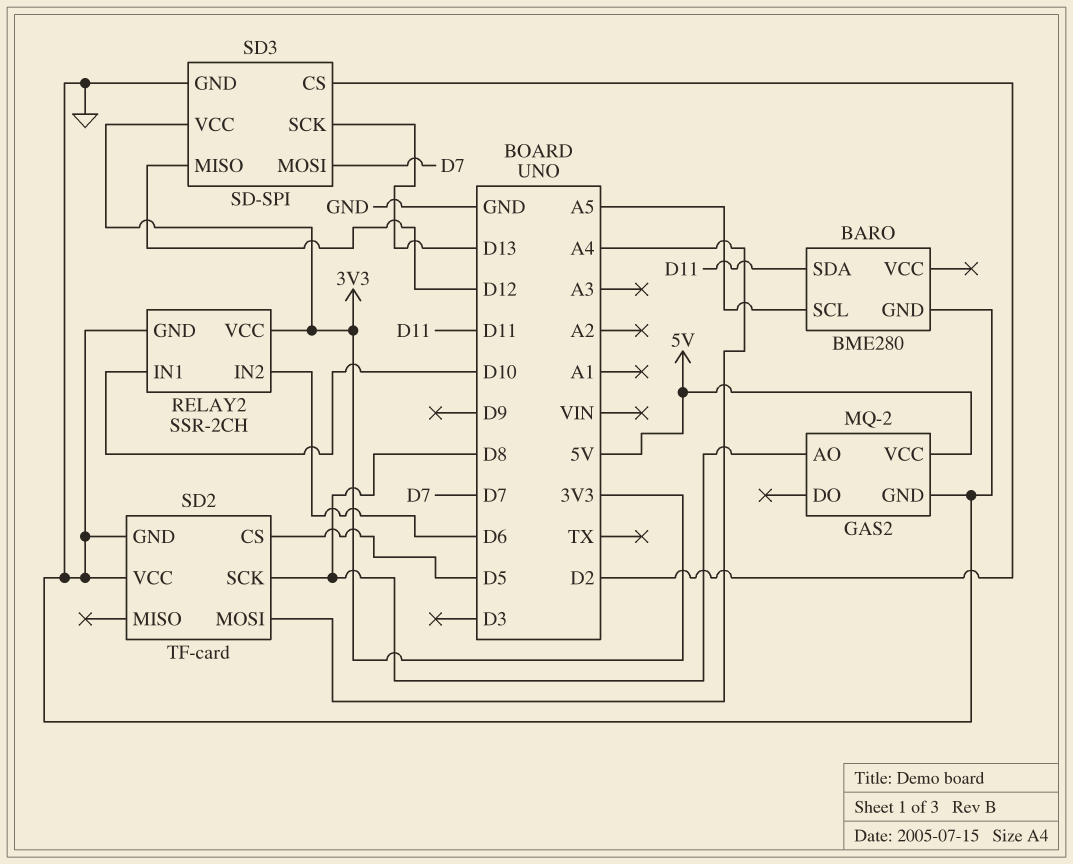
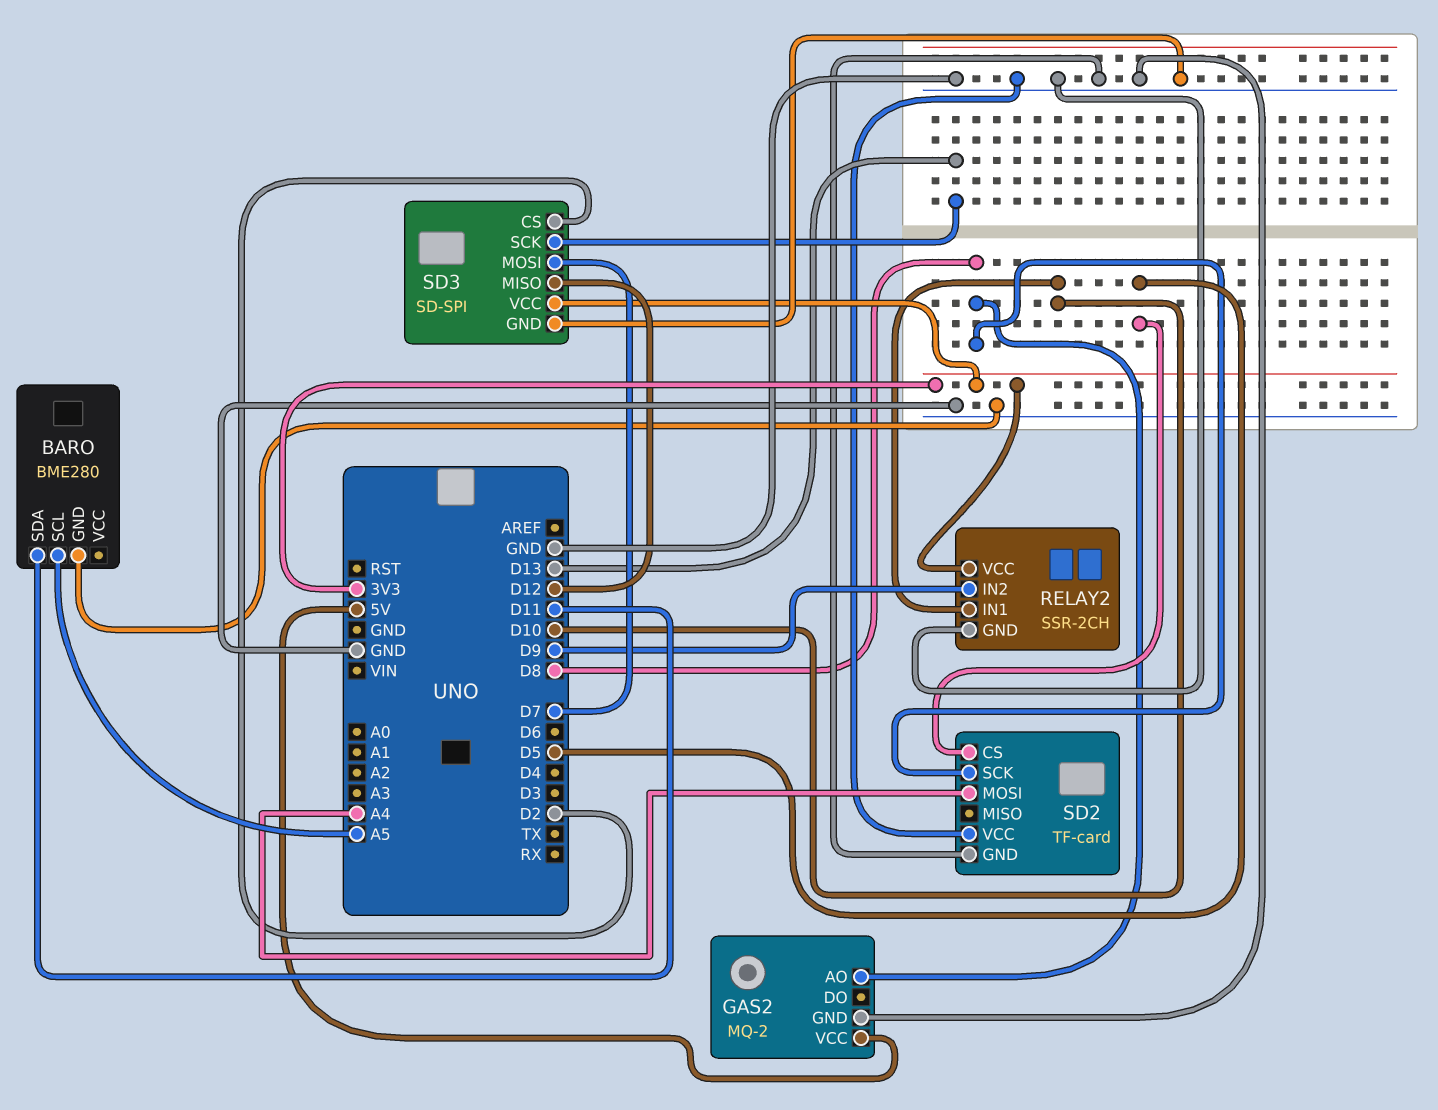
RELAY2 pin IN2: D6 -> D9

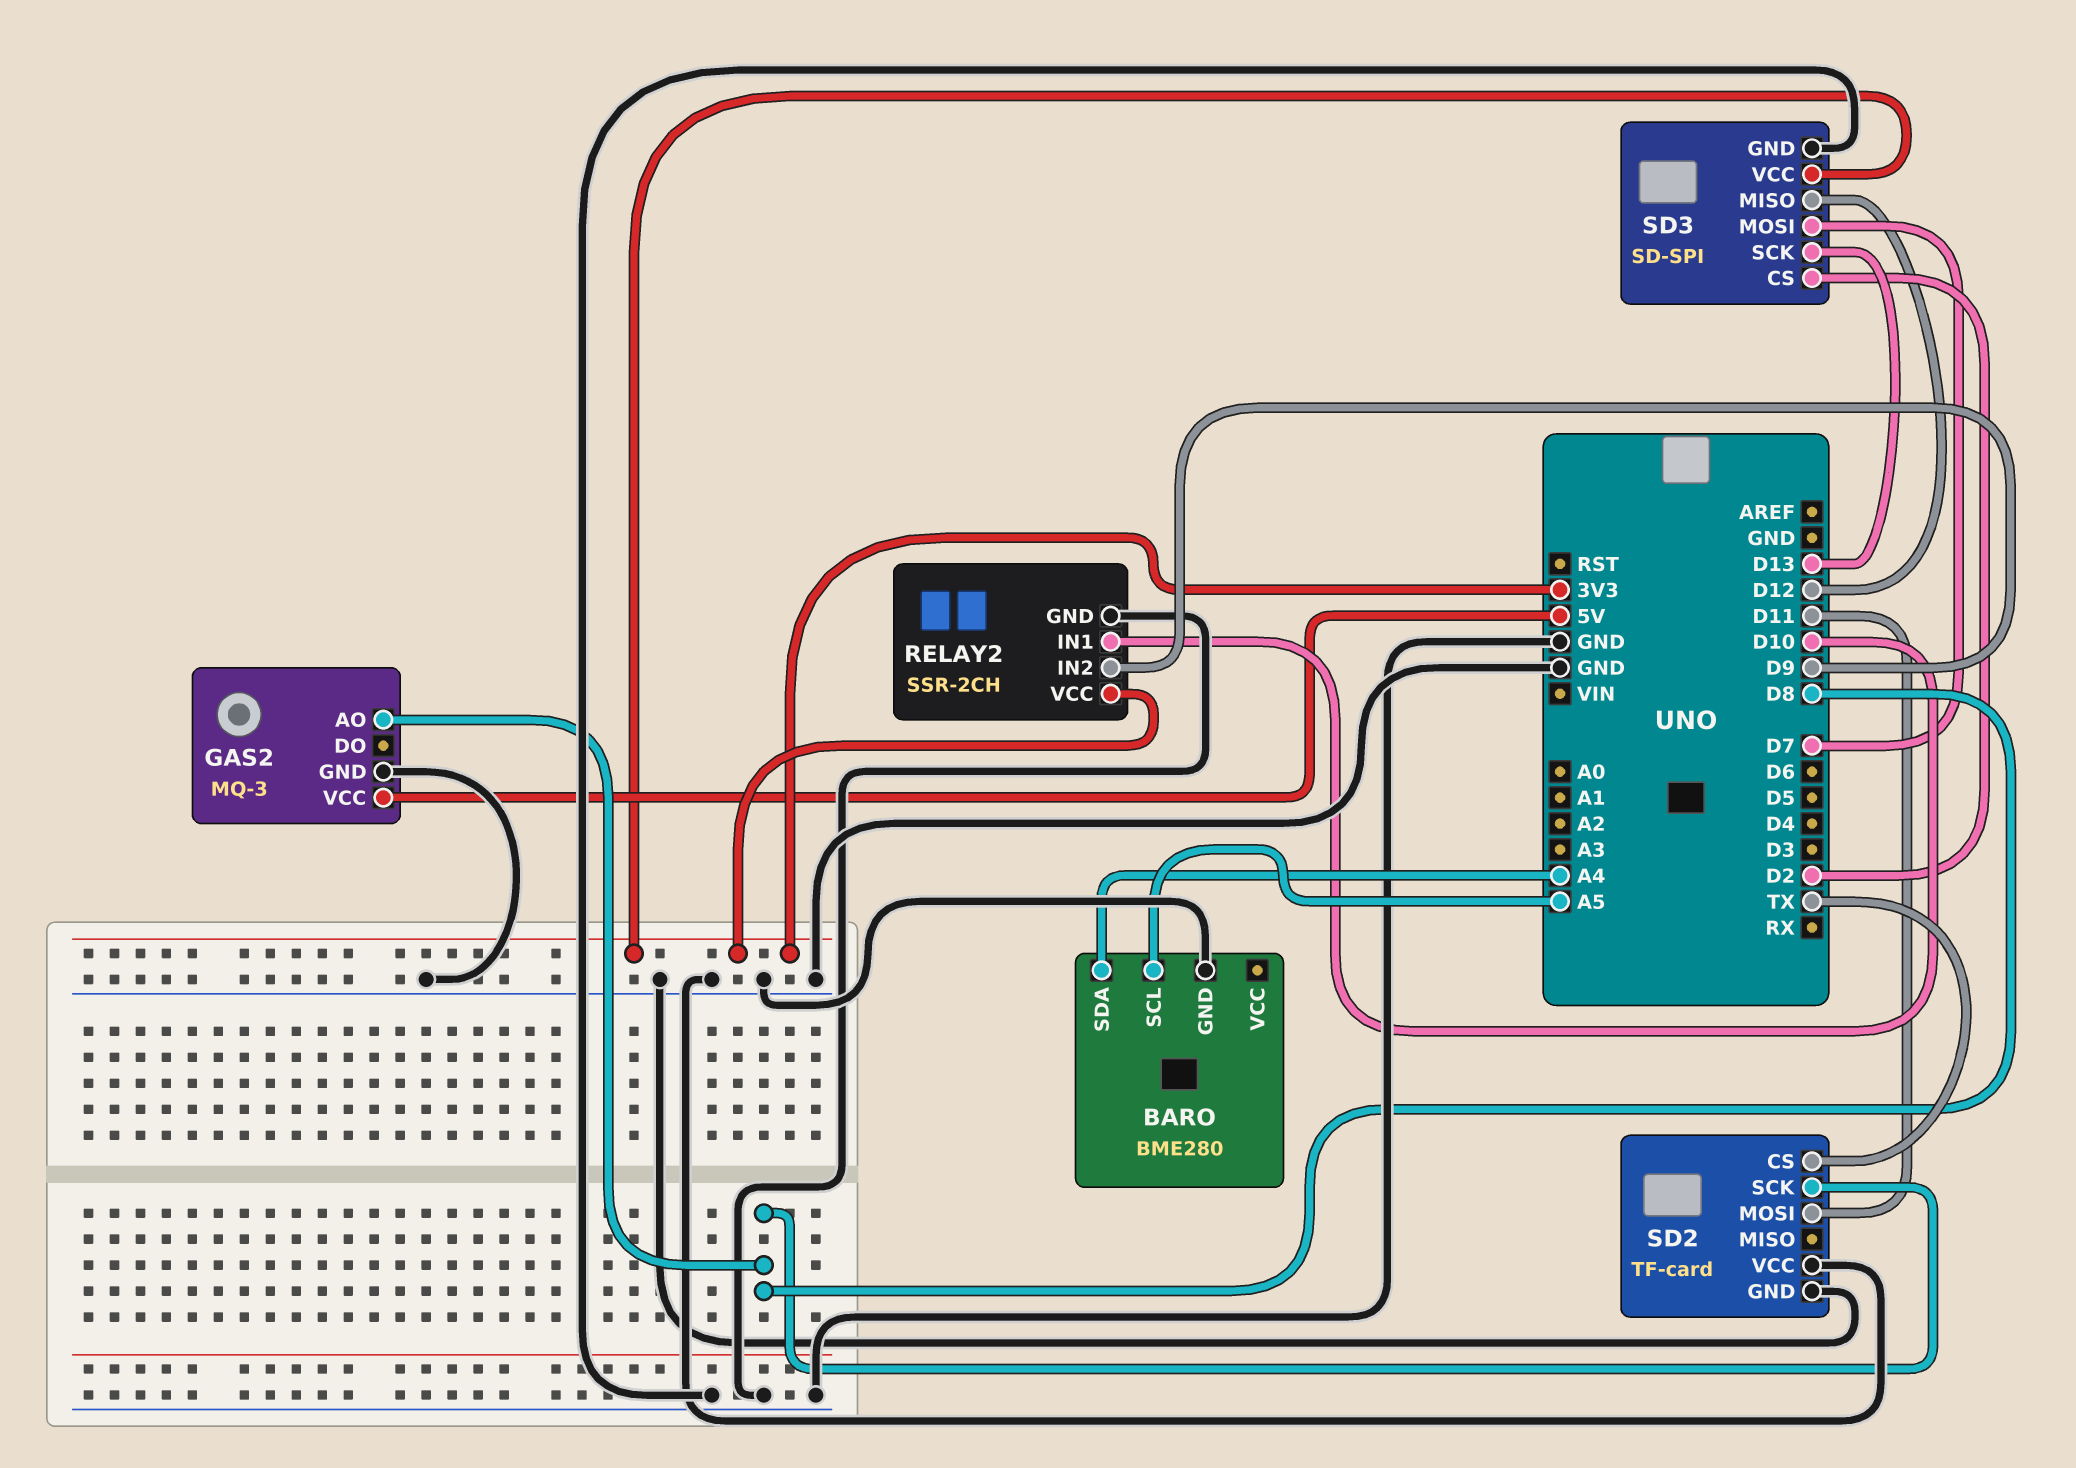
BARO pin SDA: D11 -> A4
GAS2: MQ-2 -> MQ-3
SD2 pin CS: D5 -> TX
SD2 pin MOSI: A4 -> D11

